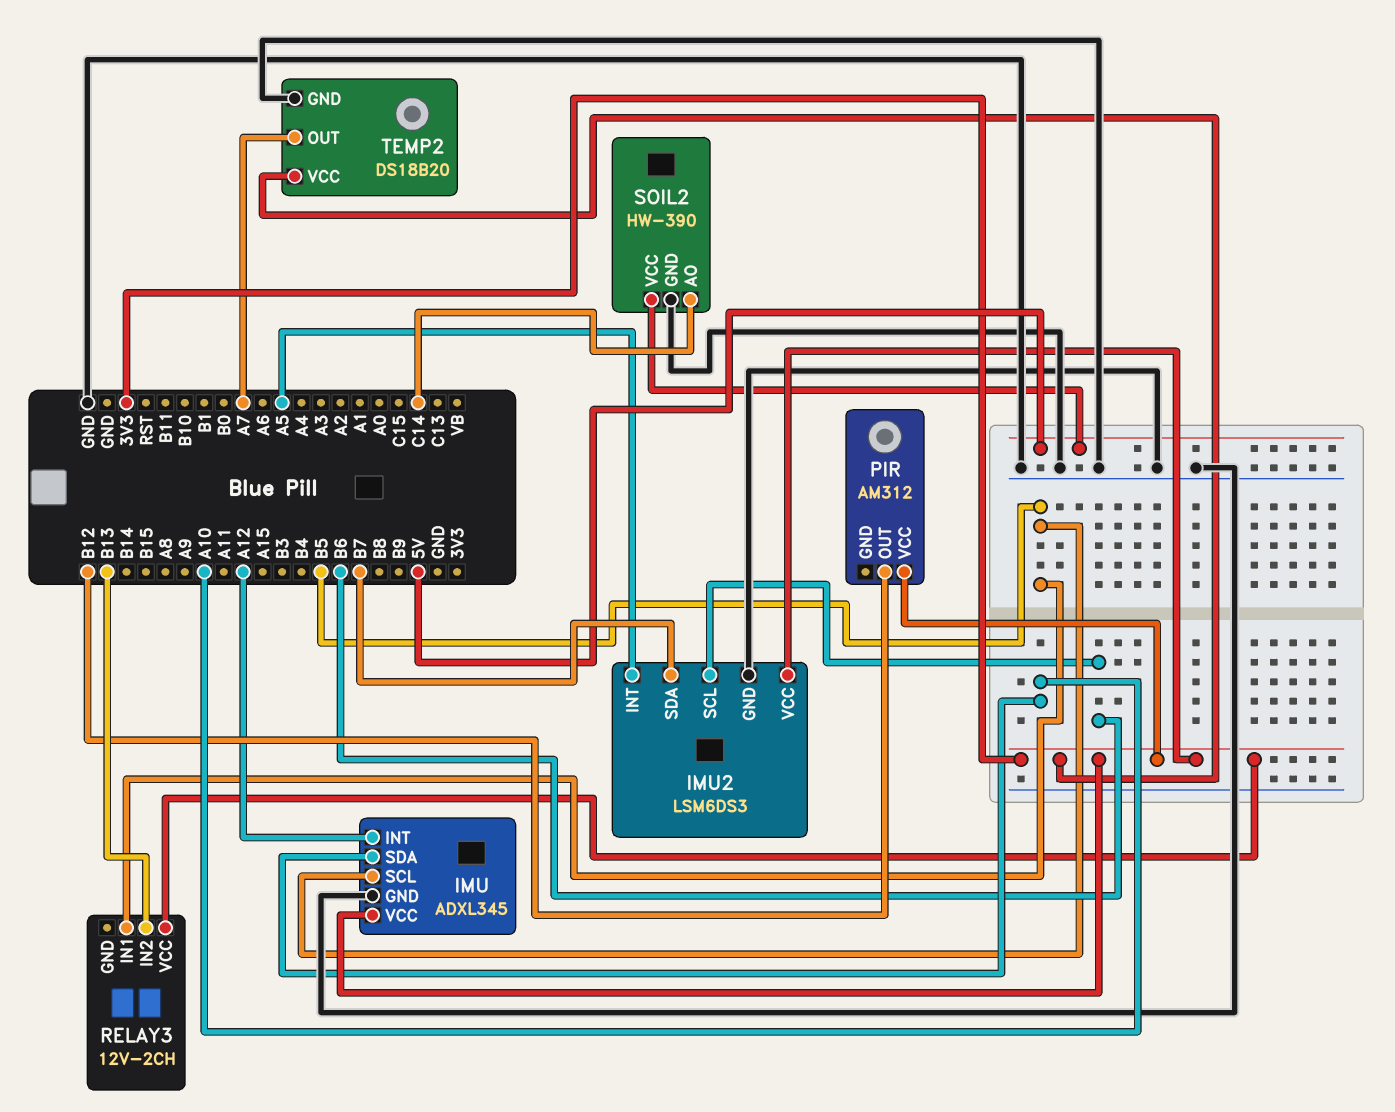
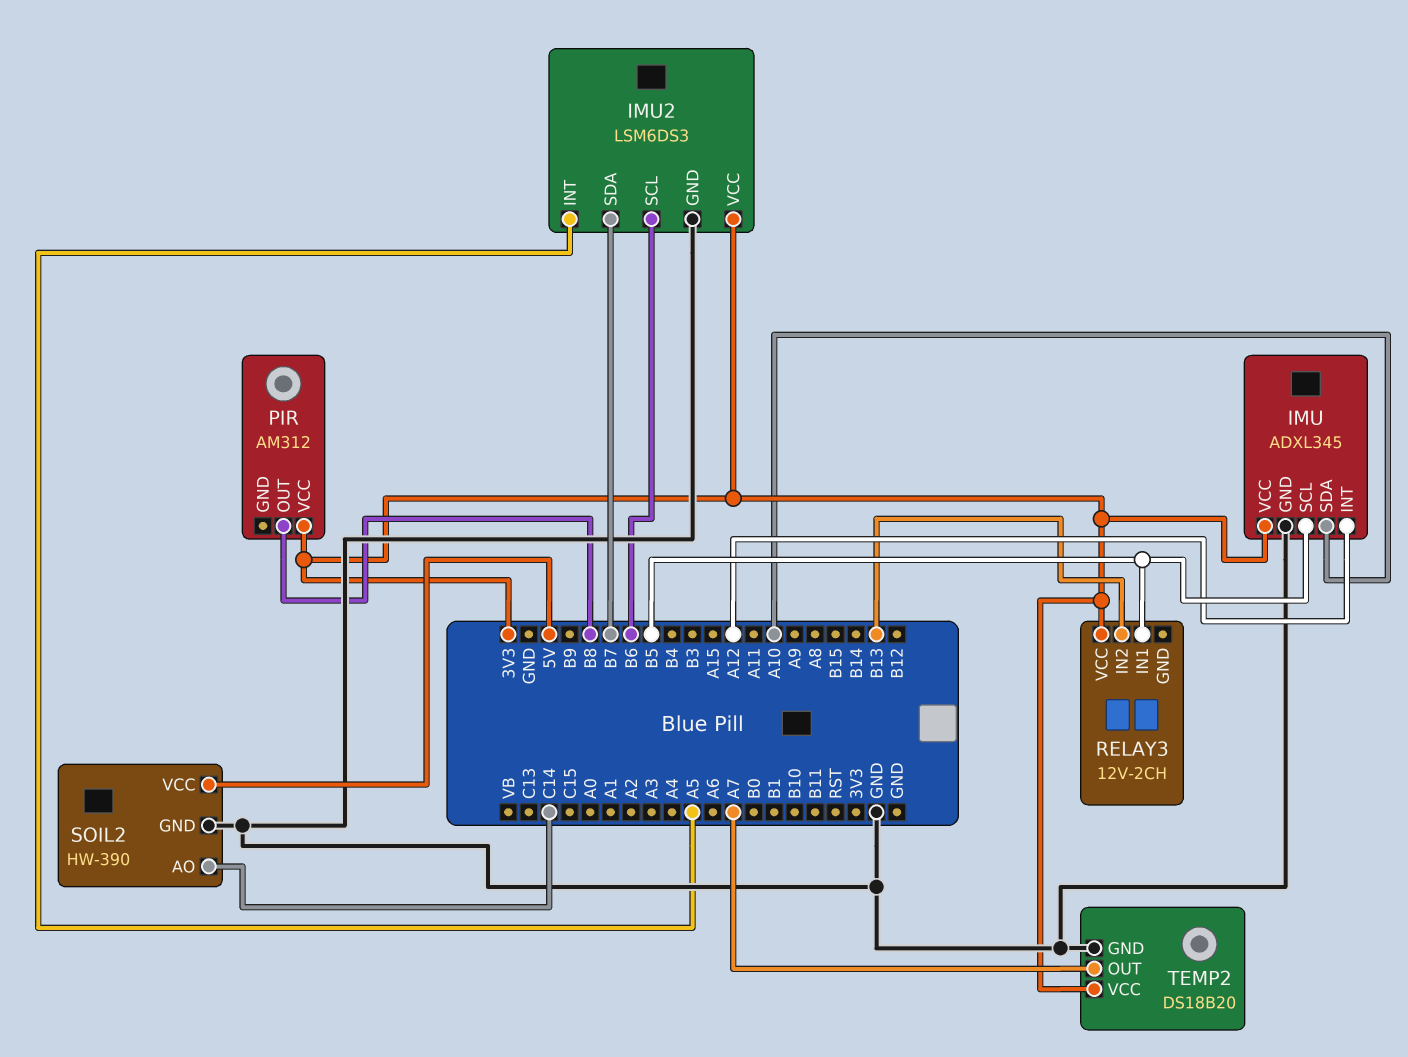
PIR pin OUT: B12 -> B8

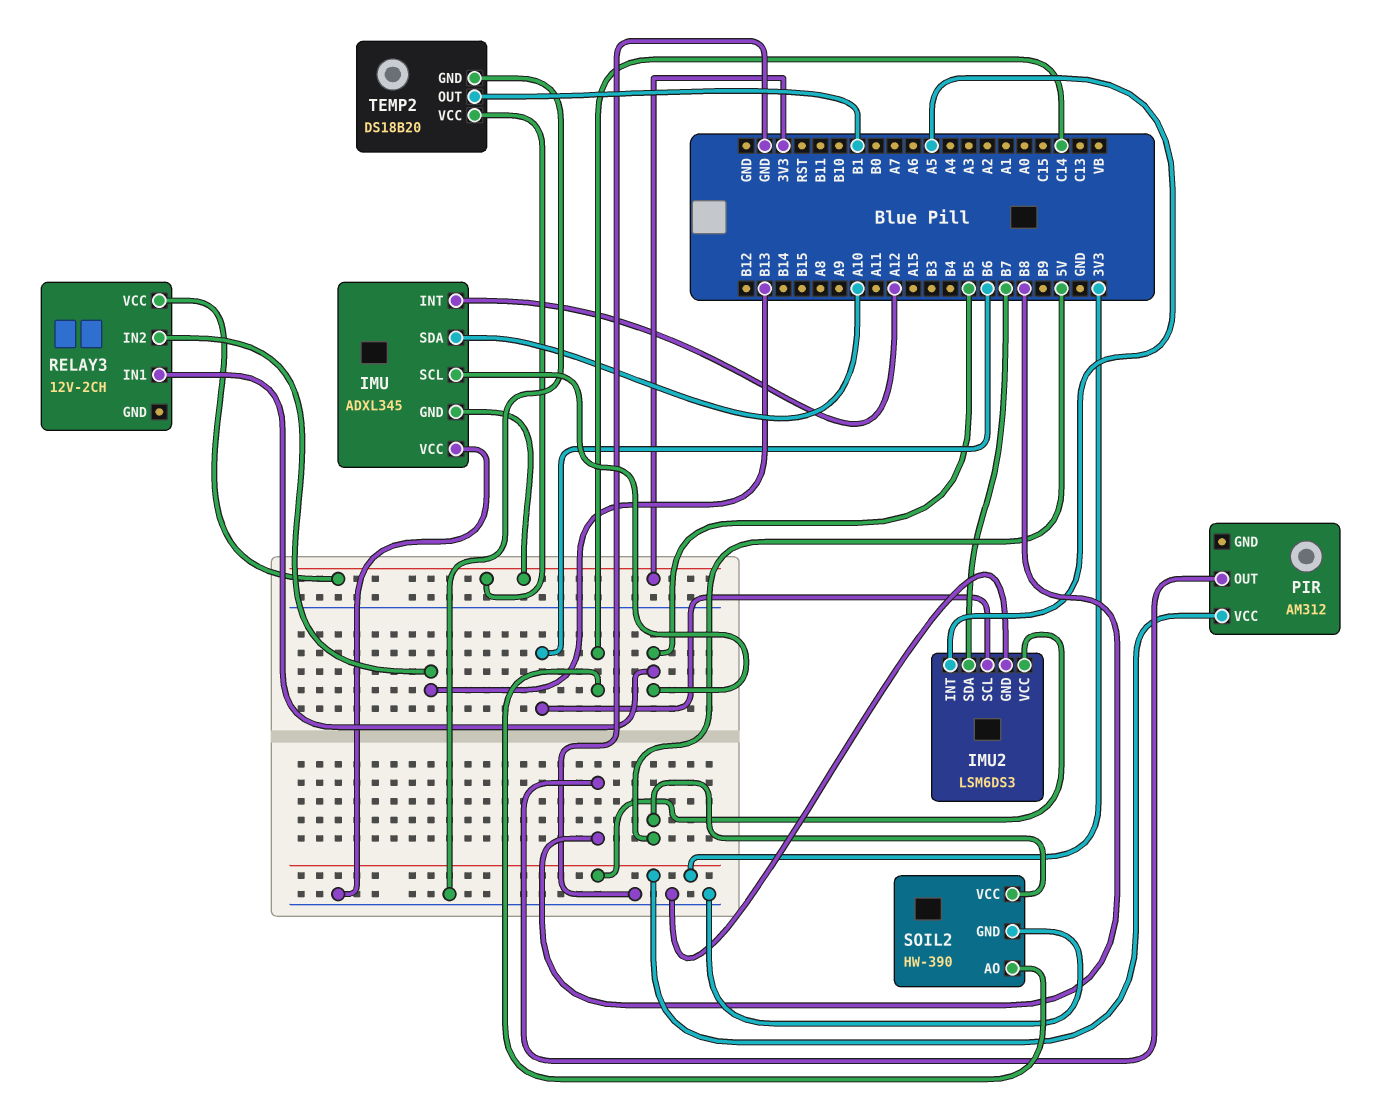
IMU pin GND: GND -> 3V3
IMU pin VCC: 3V3 -> GND
TEMP2 pin OUT: A7 -> B1

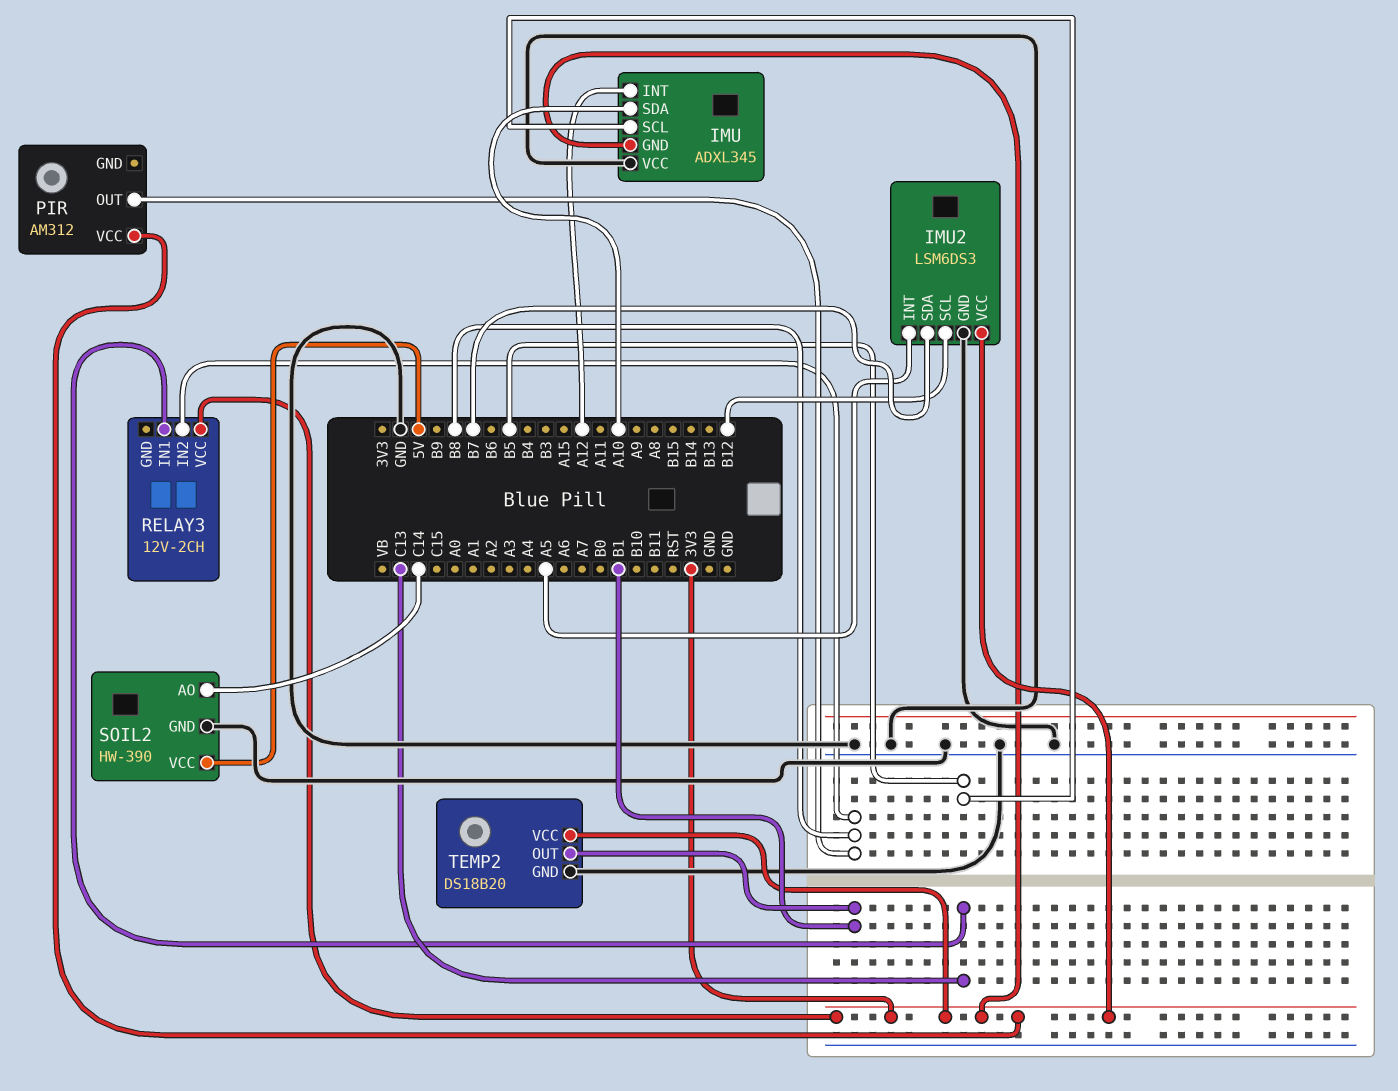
IMU2 pin SCL: B6 -> B12
RELAY3 pin IN1: B5 -> C13
RELAY3 pin IN2: B13 -> B8

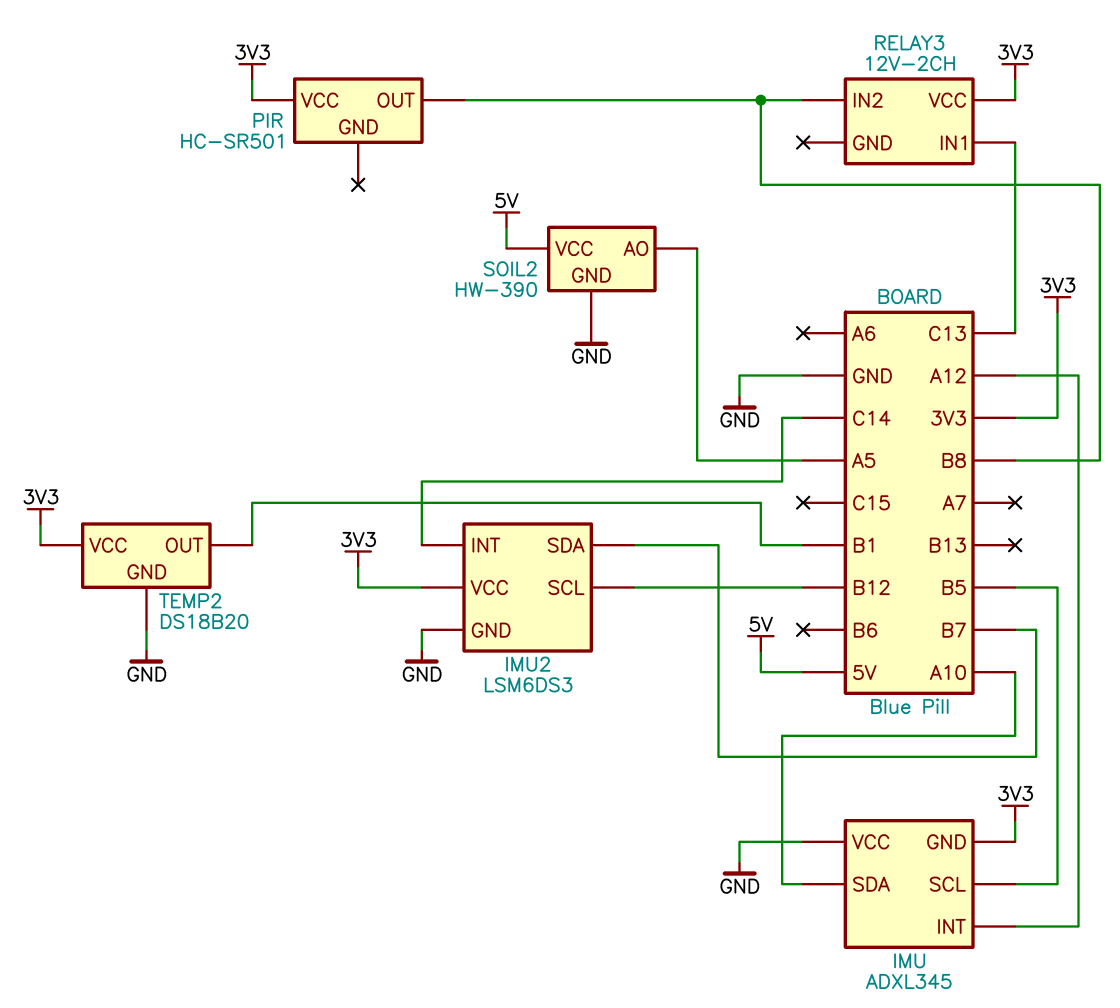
IMU2 pin INT: A5 -> C14
PIR: AM312 -> HC-SR501
SOIL2 pin AO: C14 -> A5

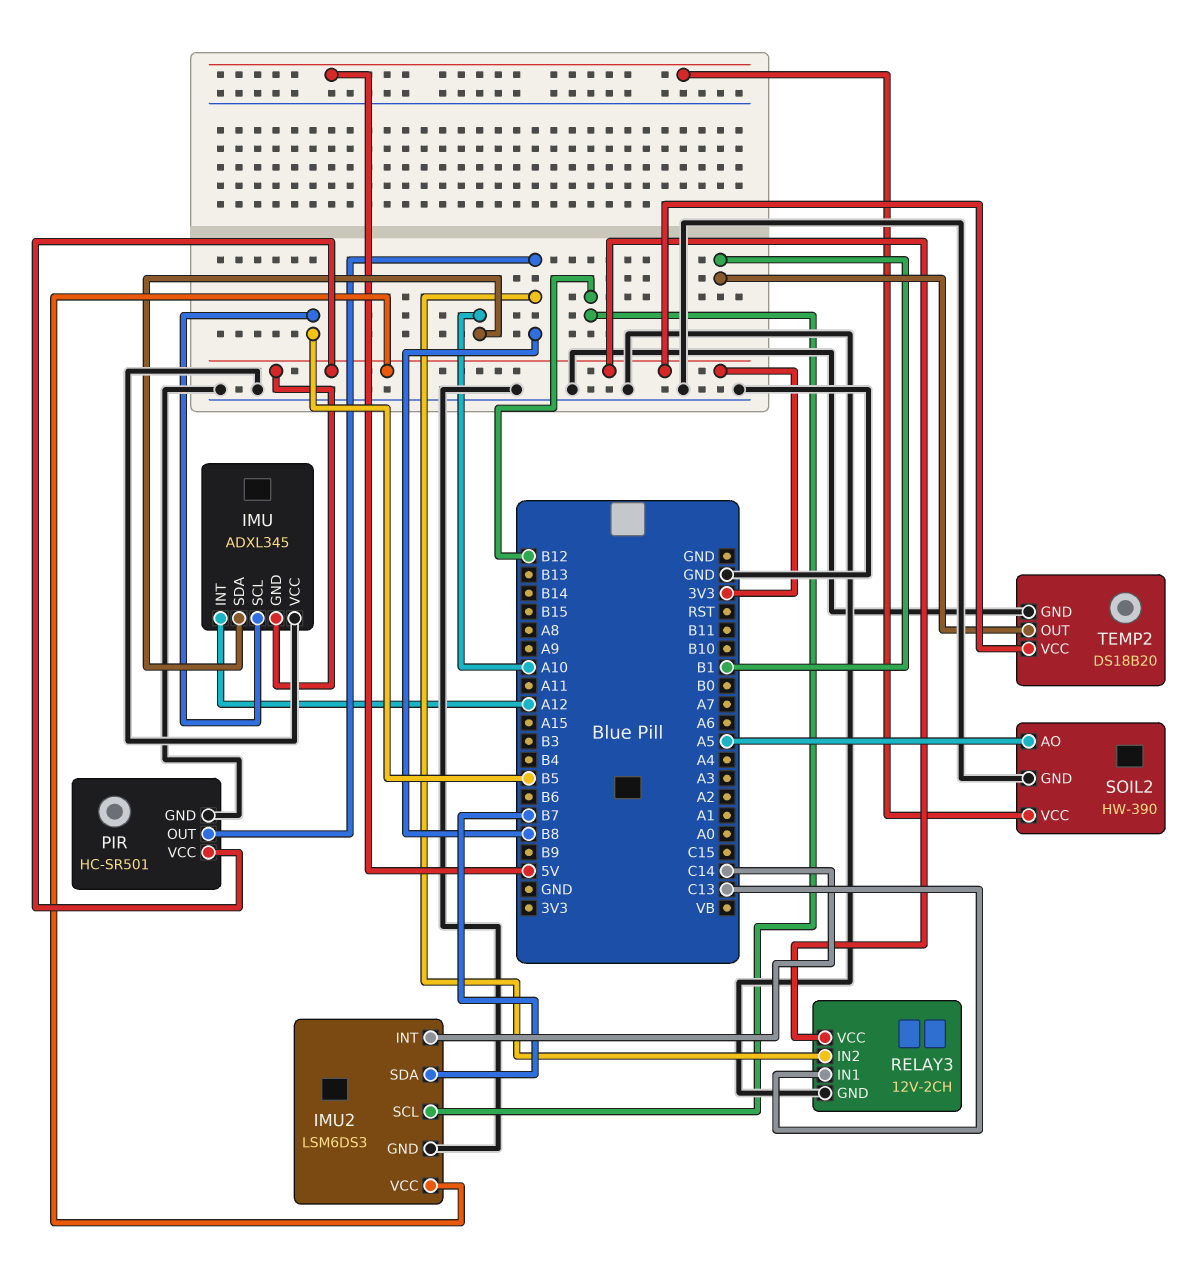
PIR pin GND: none -> GND
RELAY3 pin GND: none -> GND

